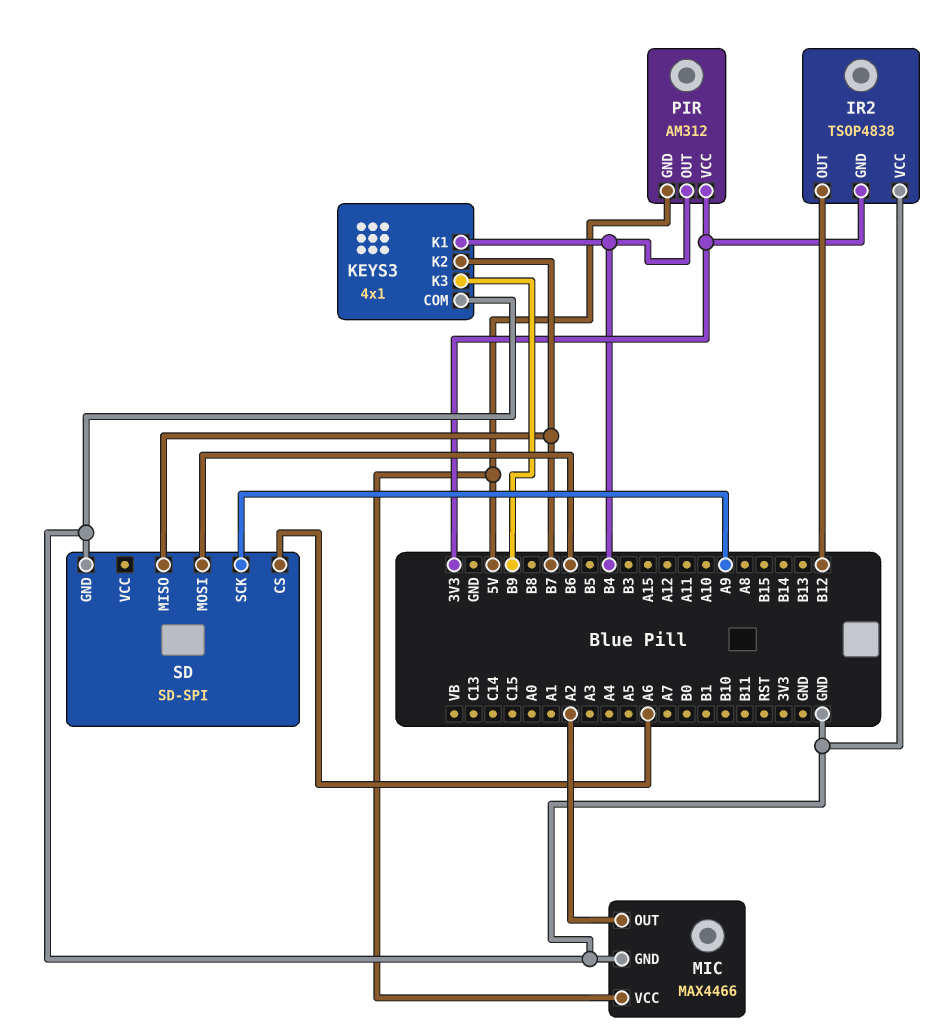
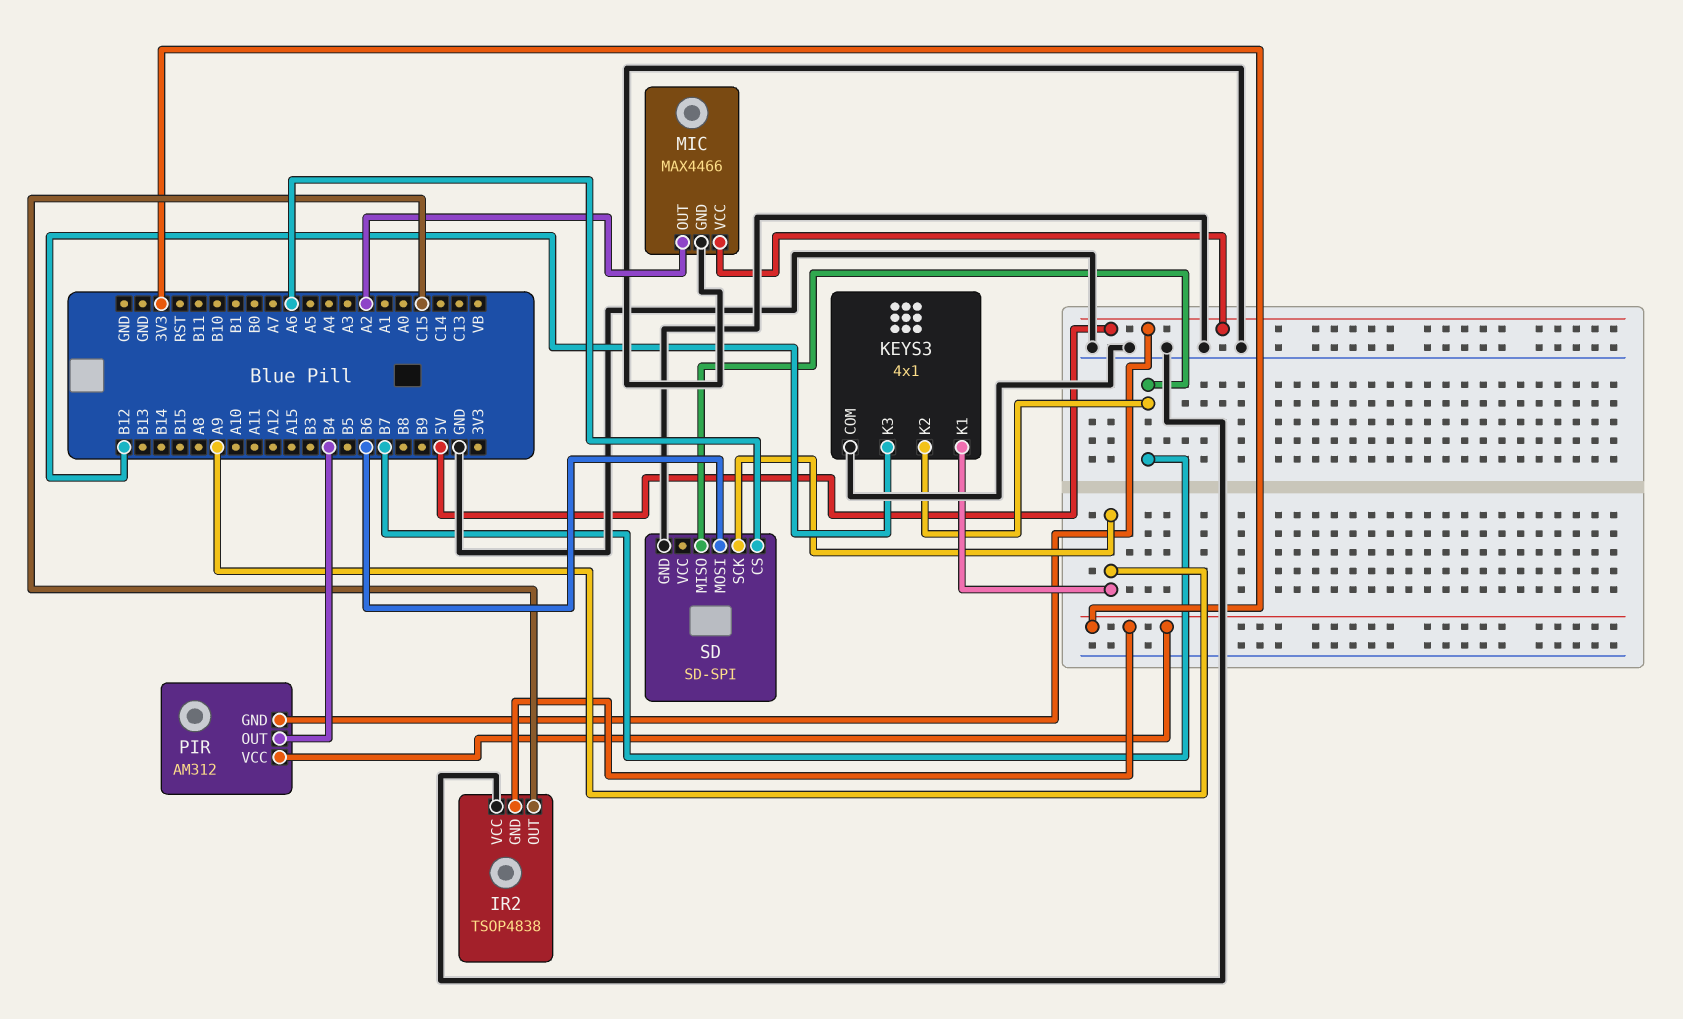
IR2 pin OUT: B12 -> C15
KEYS3 pin K1: B4 -> A9
KEYS3 pin K3: B9 -> B12

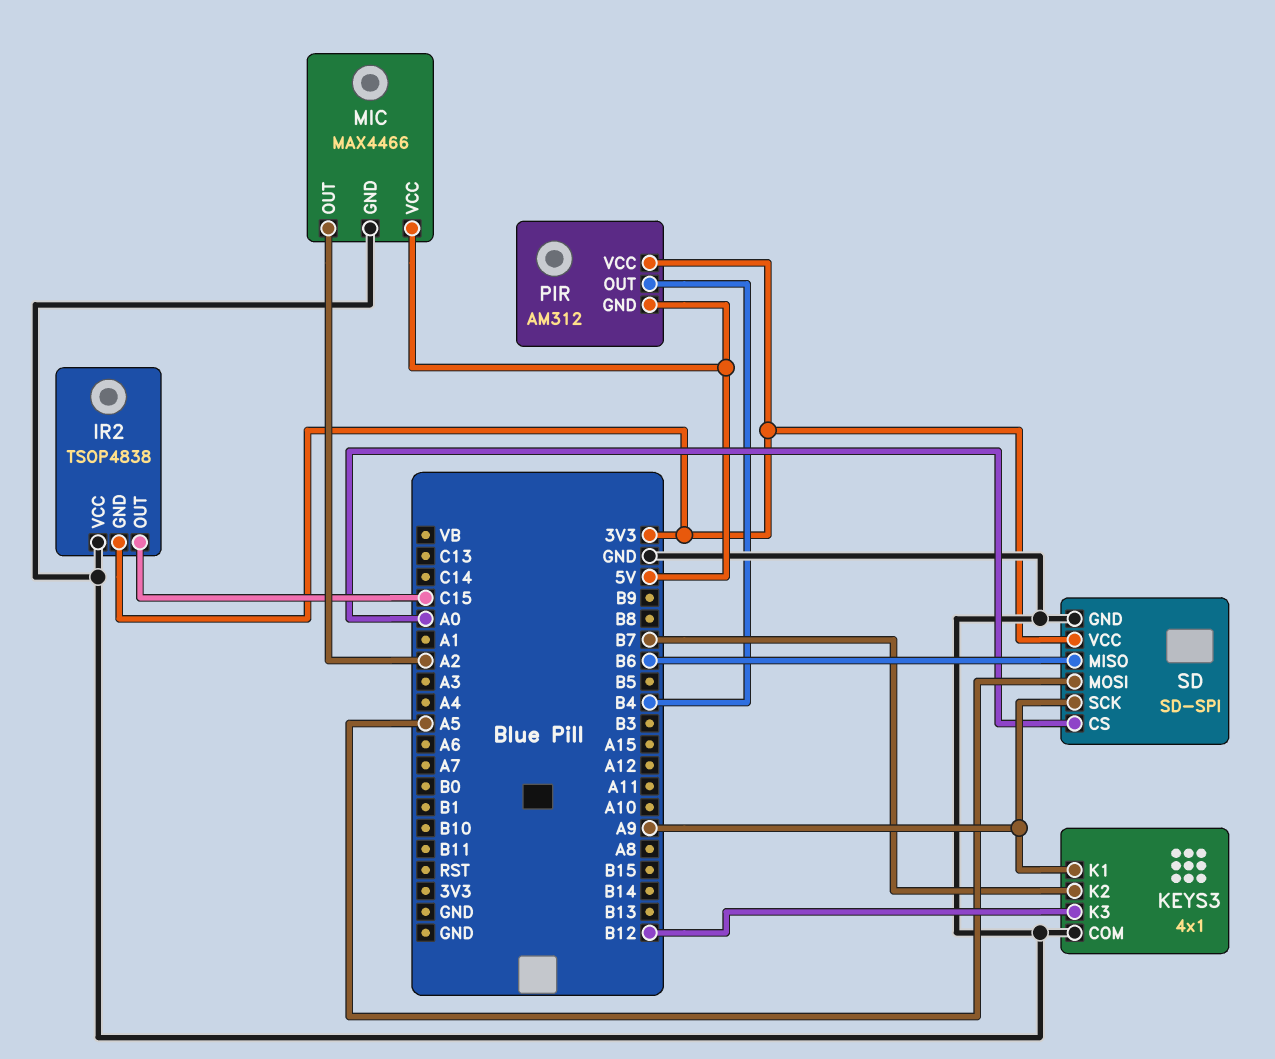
SD pin CS: A6 -> A0
SD pin MISO: B7 -> B6
SD pin MOSI: B6 -> A5
SD pin VCC: none -> 3V3

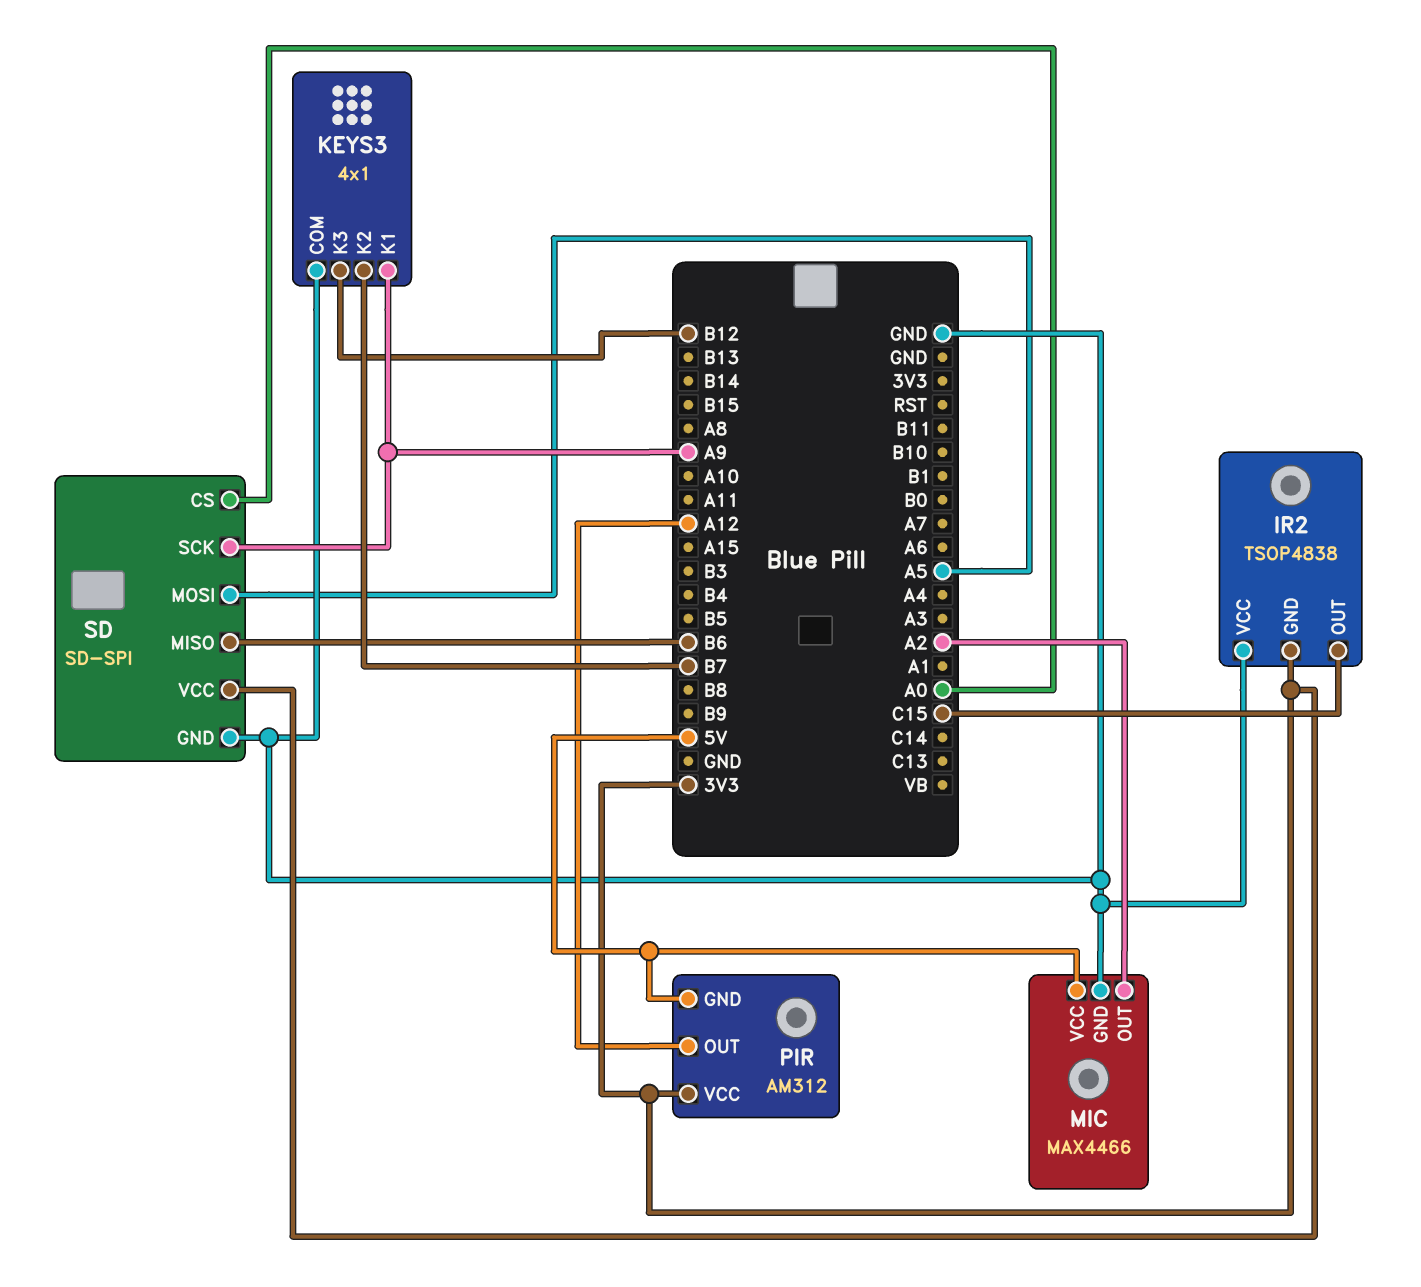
PIR pin OUT: B4 -> A12

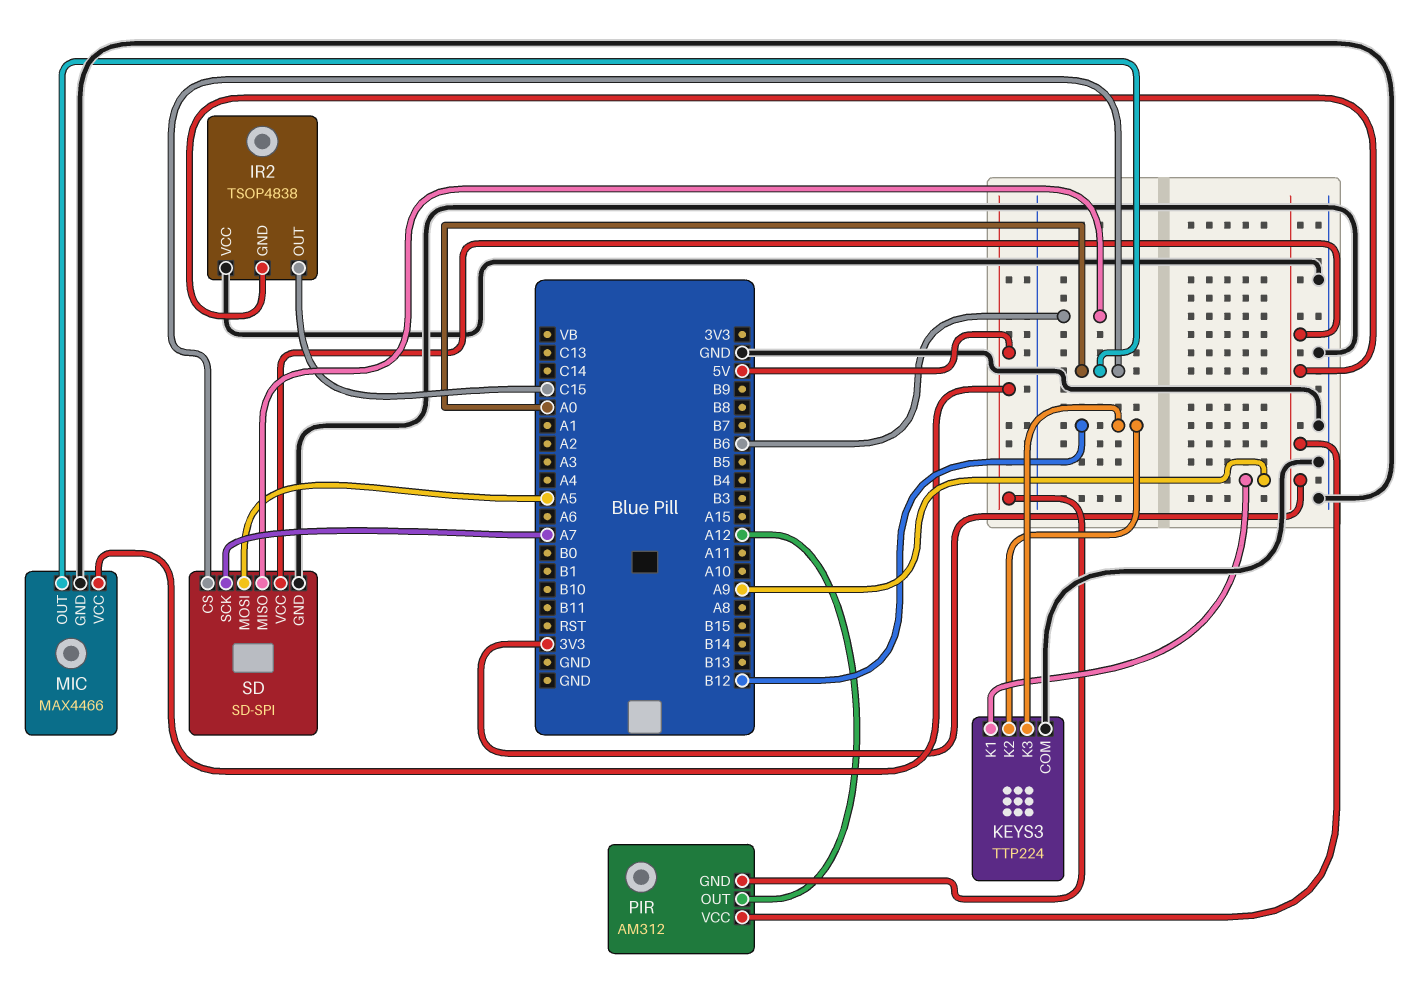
KEYS3: 4x1 -> TTP224
KEYS3 pin K2: B7 -> B12
MIC pin OUT: A2 -> A0
SD pin SCK: A9 -> A7

